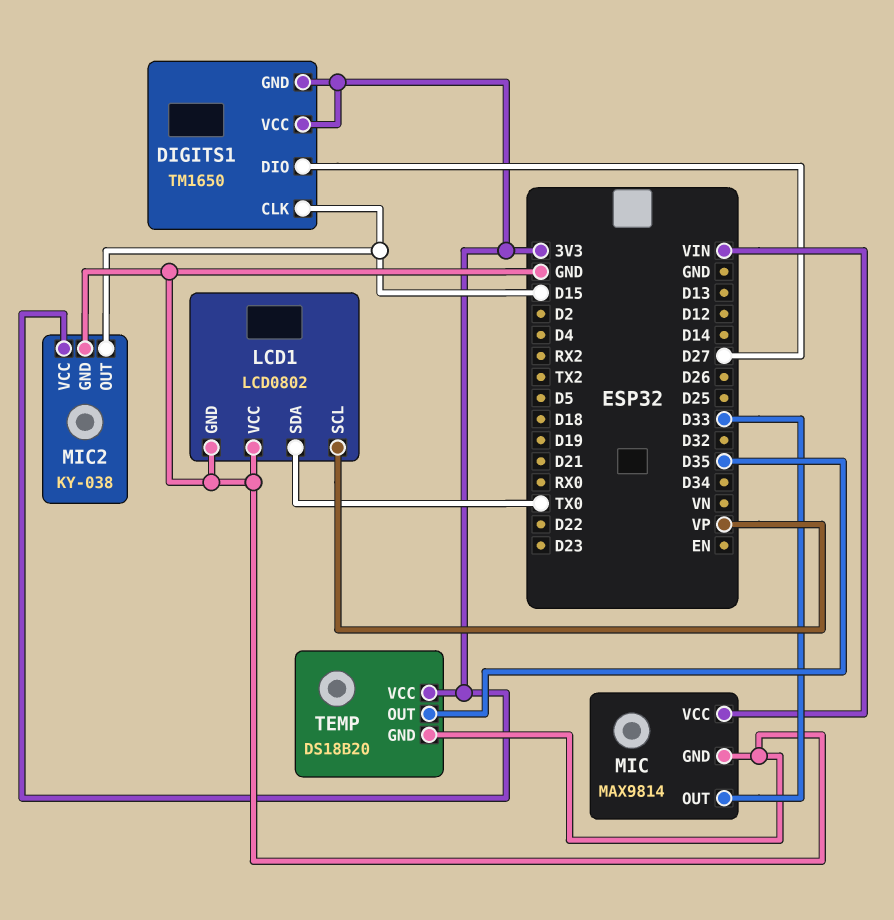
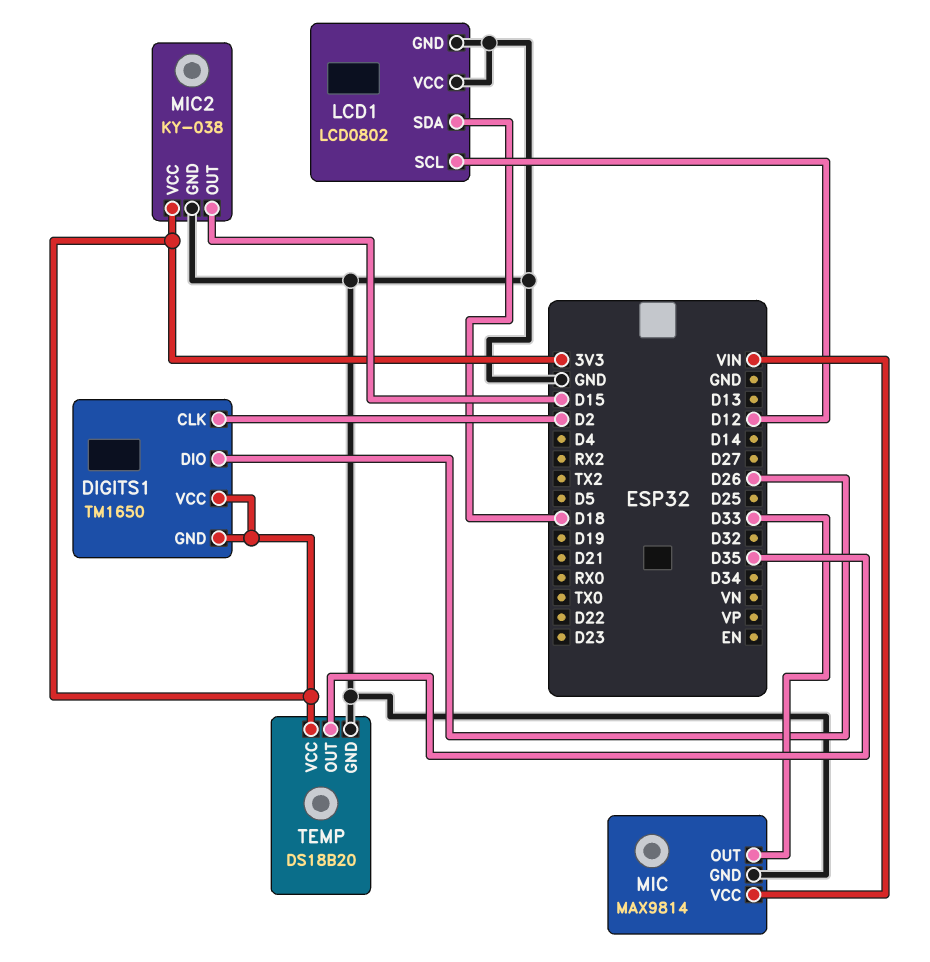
DIGITS1 pin CLK: D15 -> D2
DIGITS1 pin DIO: D27 -> D26
LCD1 pin SCL: VP -> D12
LCD1 pin SDA: TX0 -> D18

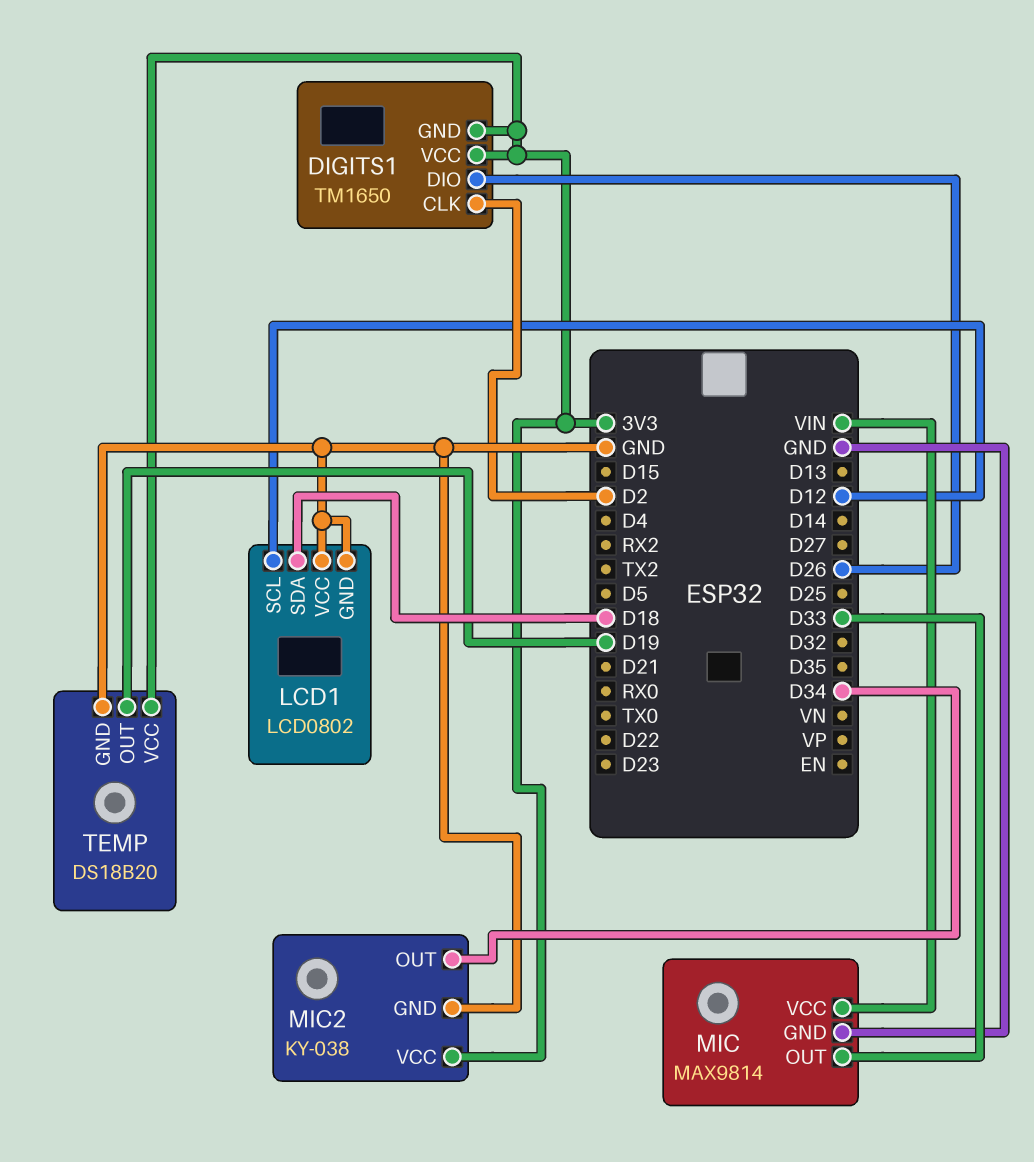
MIC2 pin OUT: D15 -> D34
TEMP pin OUT: D35 -> D19

